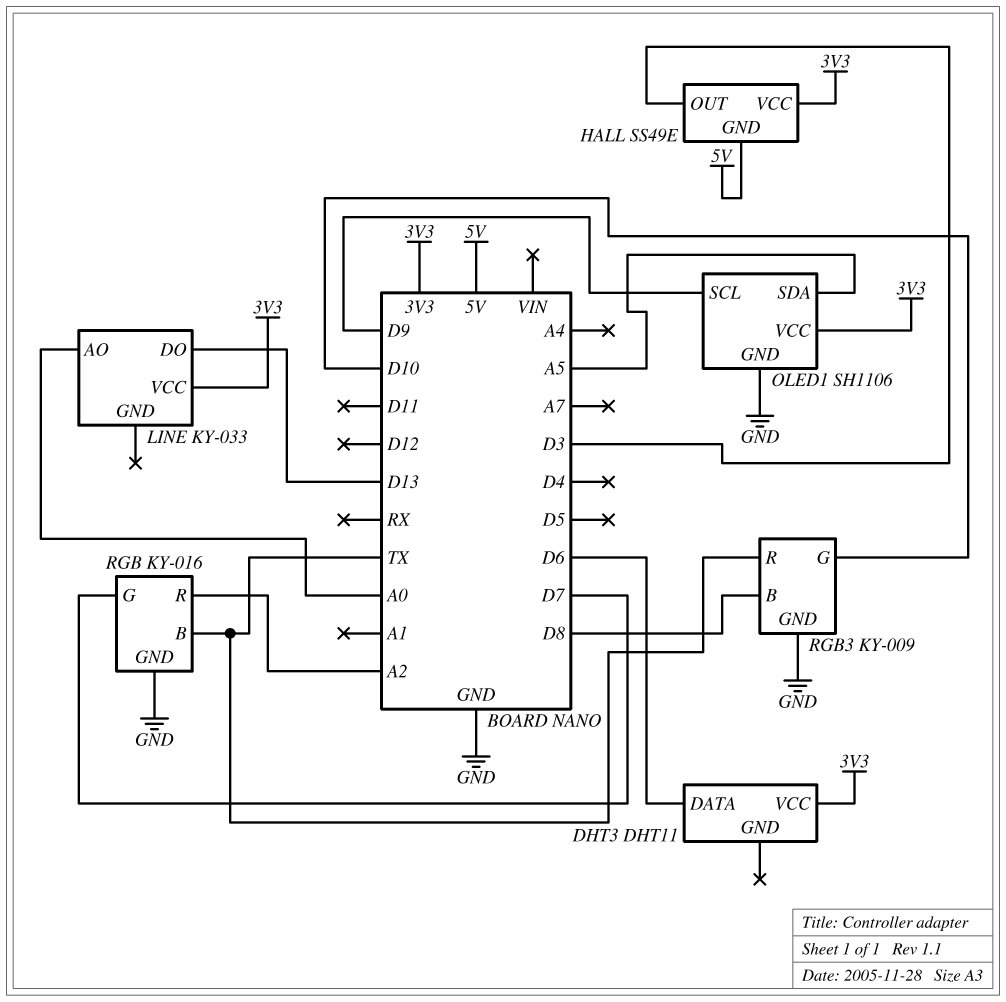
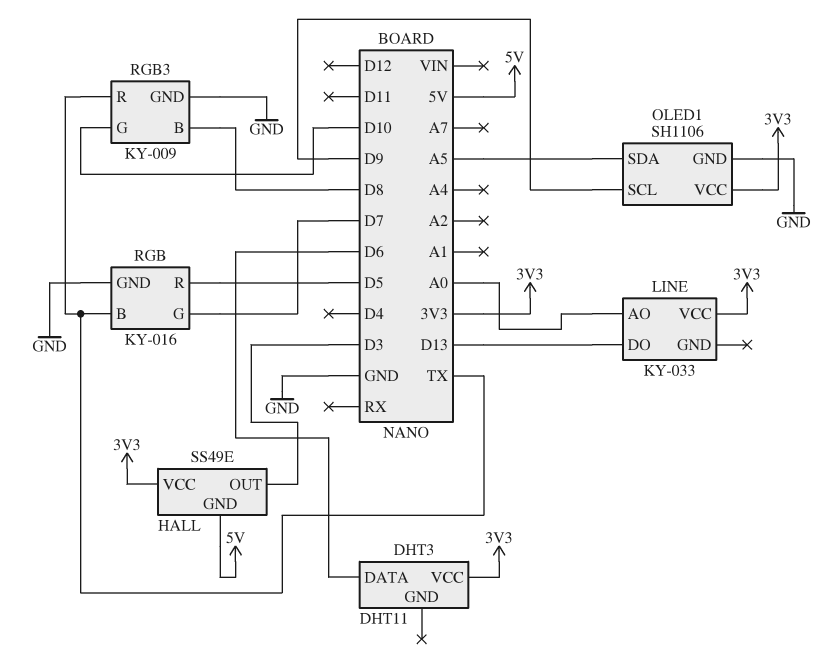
RGB pin R: A2 -> D5

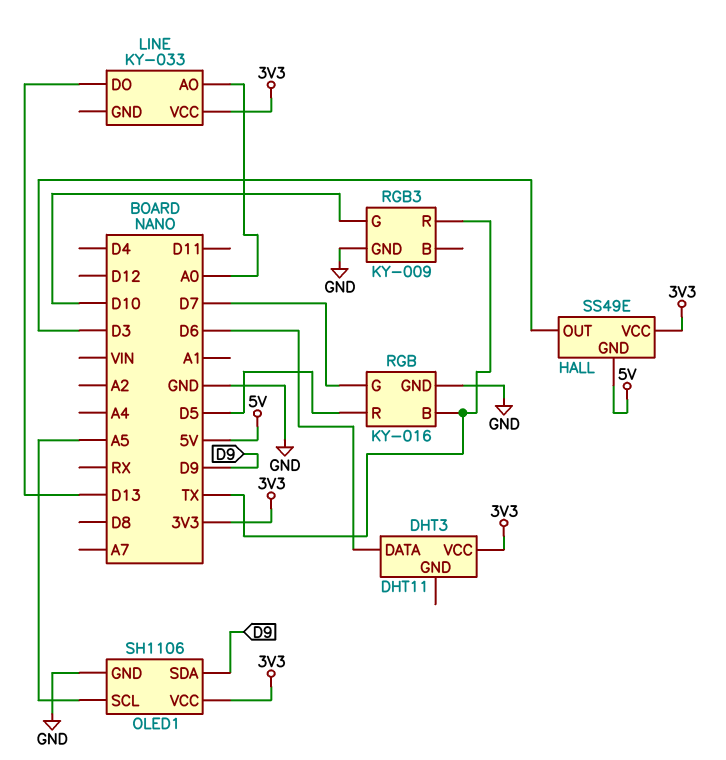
OLED1 pin SCL: D9 -> A5
OLED1 pin SDA: A5 -> D9
RGB3 pin B: D8 -> none

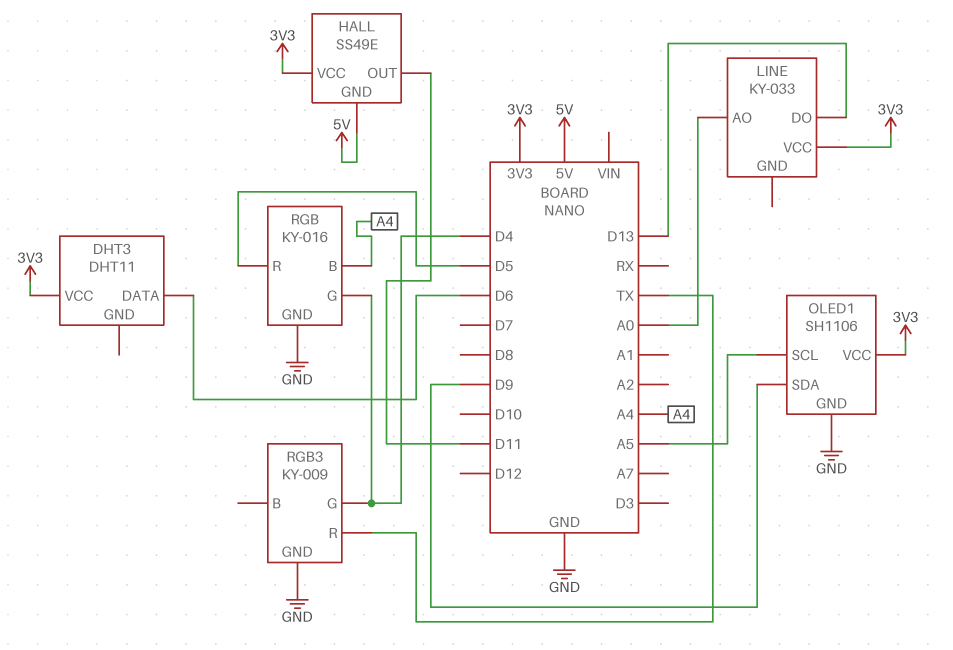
HALL pin OUT: D3 -> D11
RGB pin B: TX -> A4
RGB pin G: D7 -> D4
RGB3 pin G: D10 -> D4

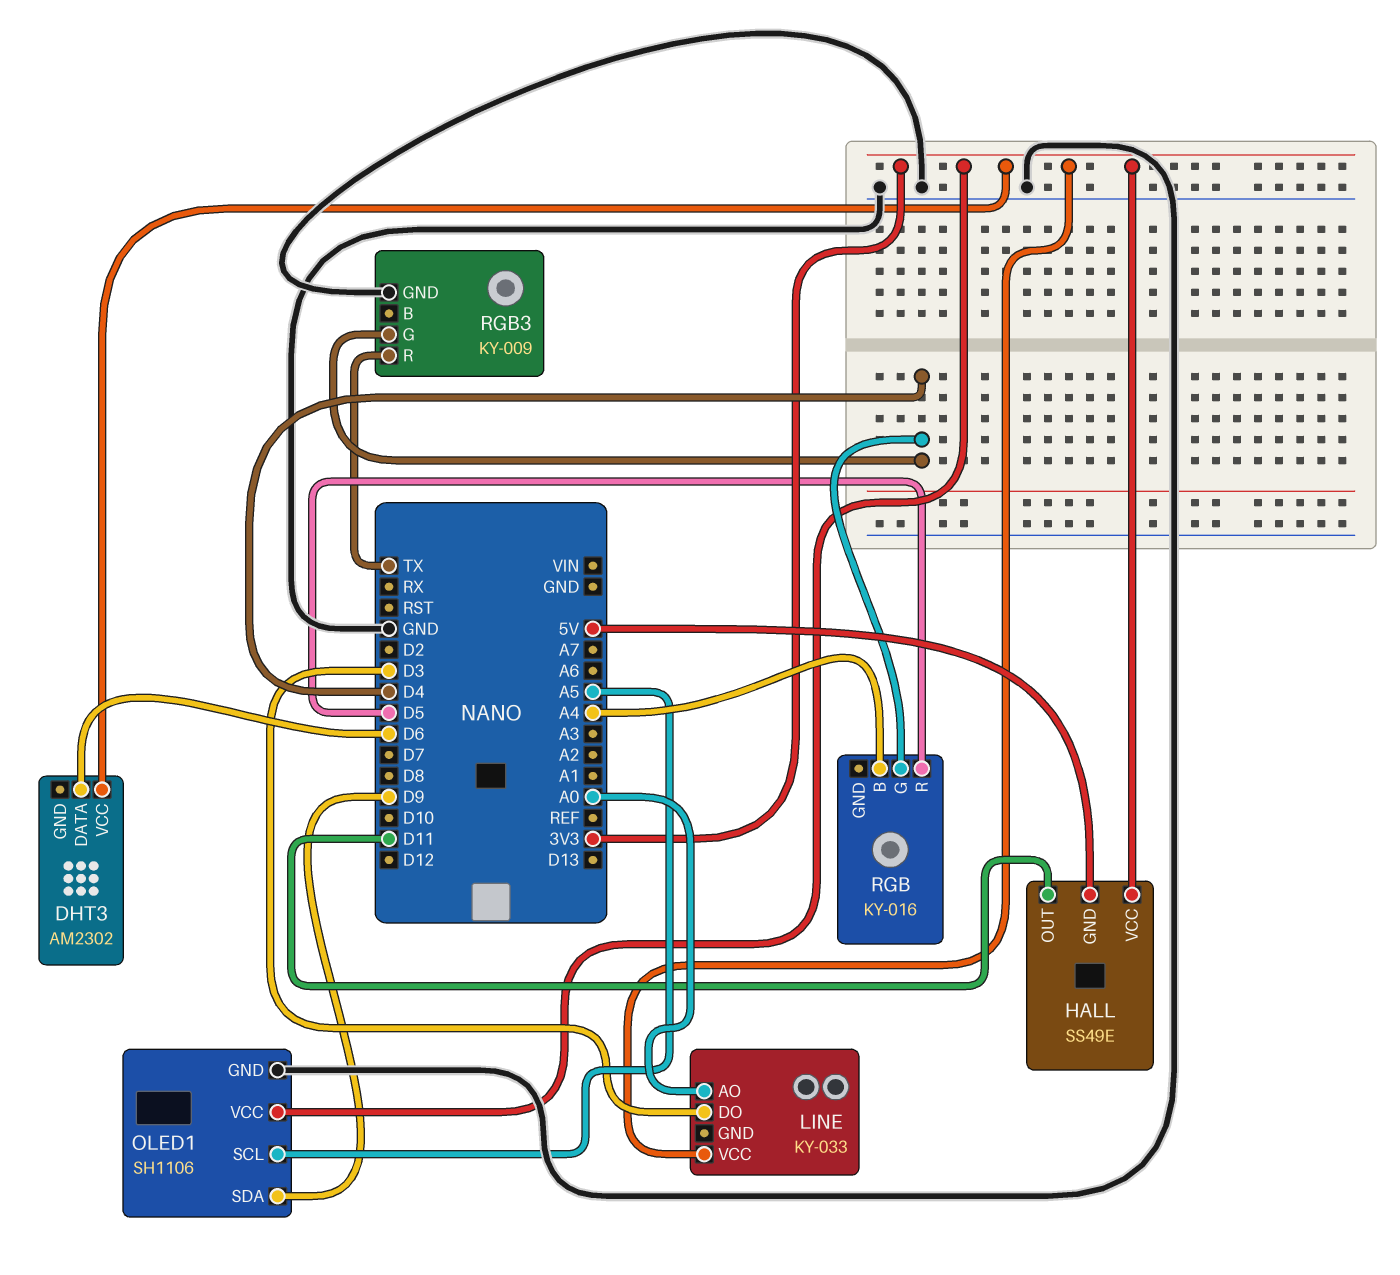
DHT3: DHT11 -> AM2302
LINE pin DO: D13 -> D3
RGB pin GND: GND -> none

